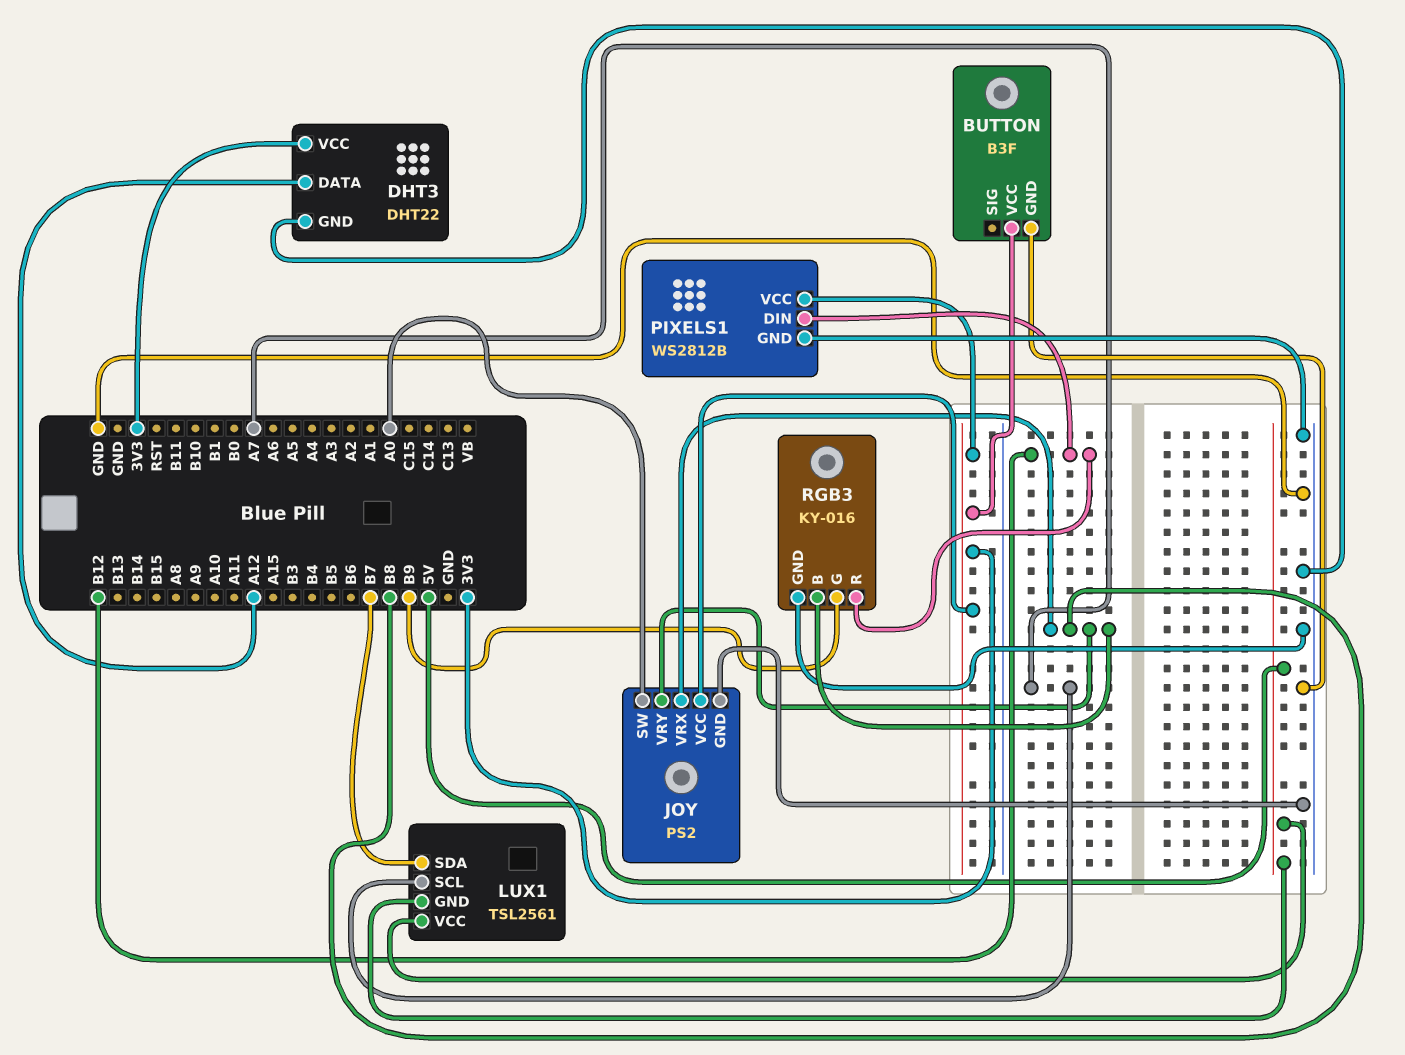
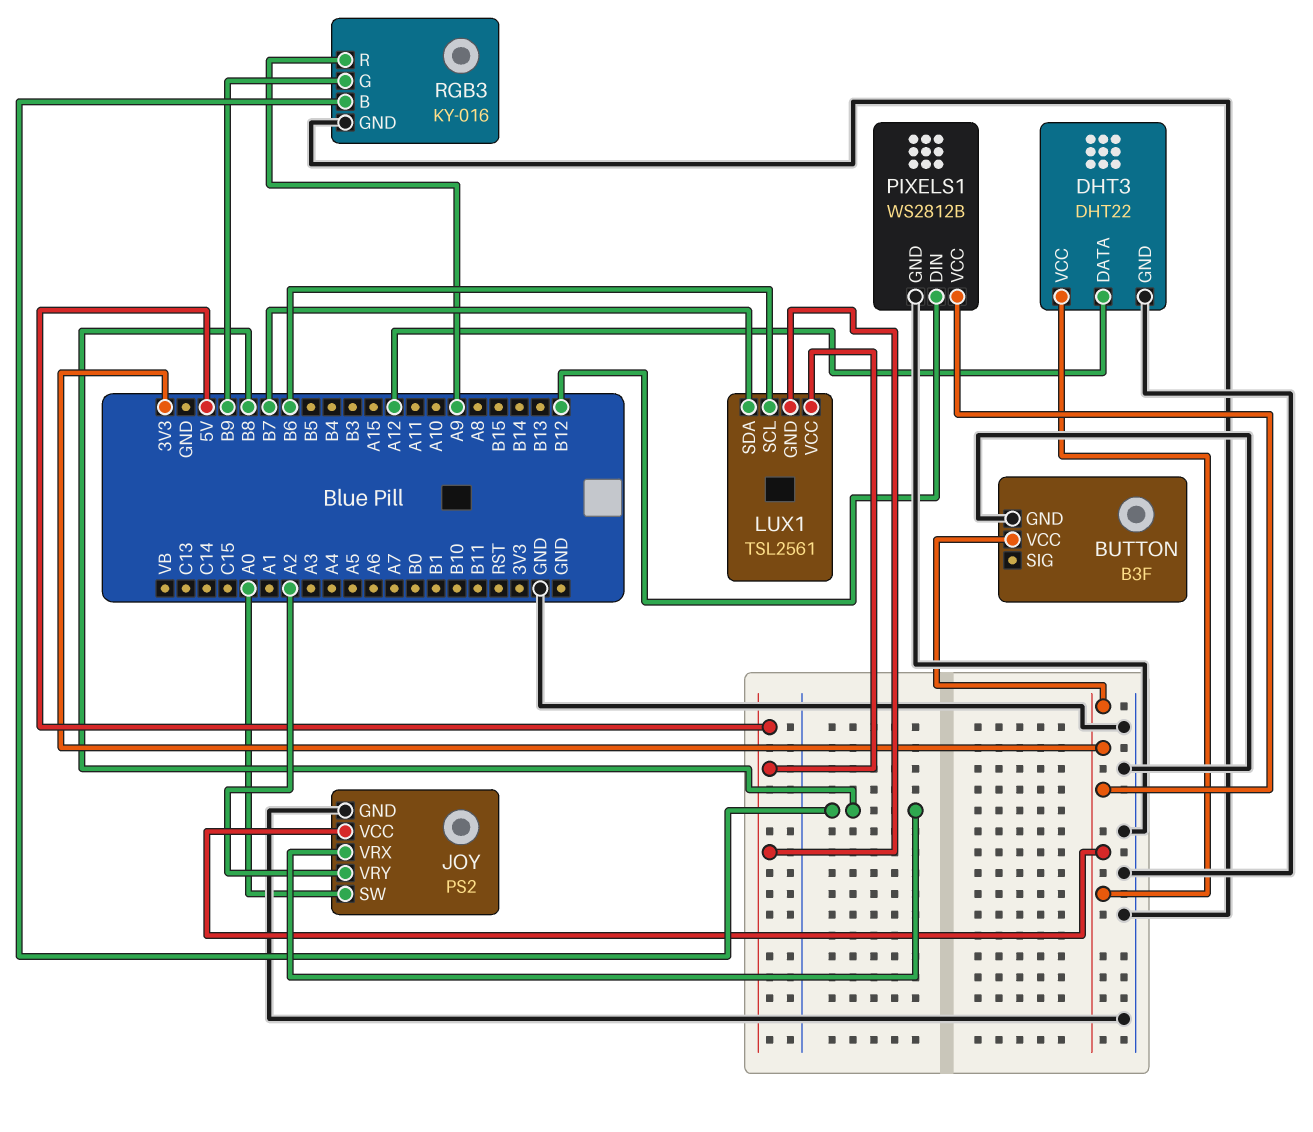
JOY pin VRY: B8 -> A2
LUX1 pin SCL: A7 -> B6
RGB3 pin R: B12 -> A9

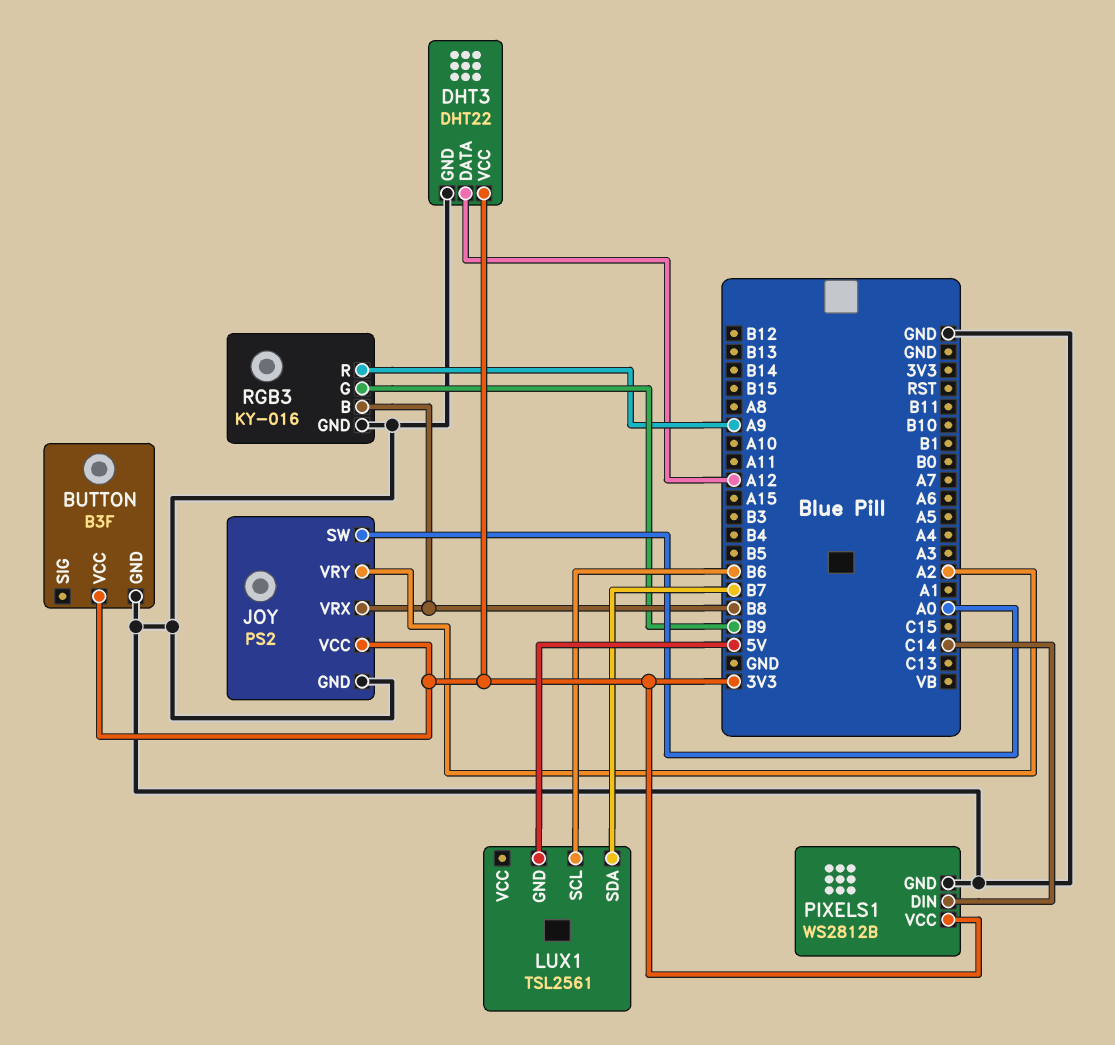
LUX1 pin VCC: 5V -> none
PIXELS1 pin DIN: B12 -> C14

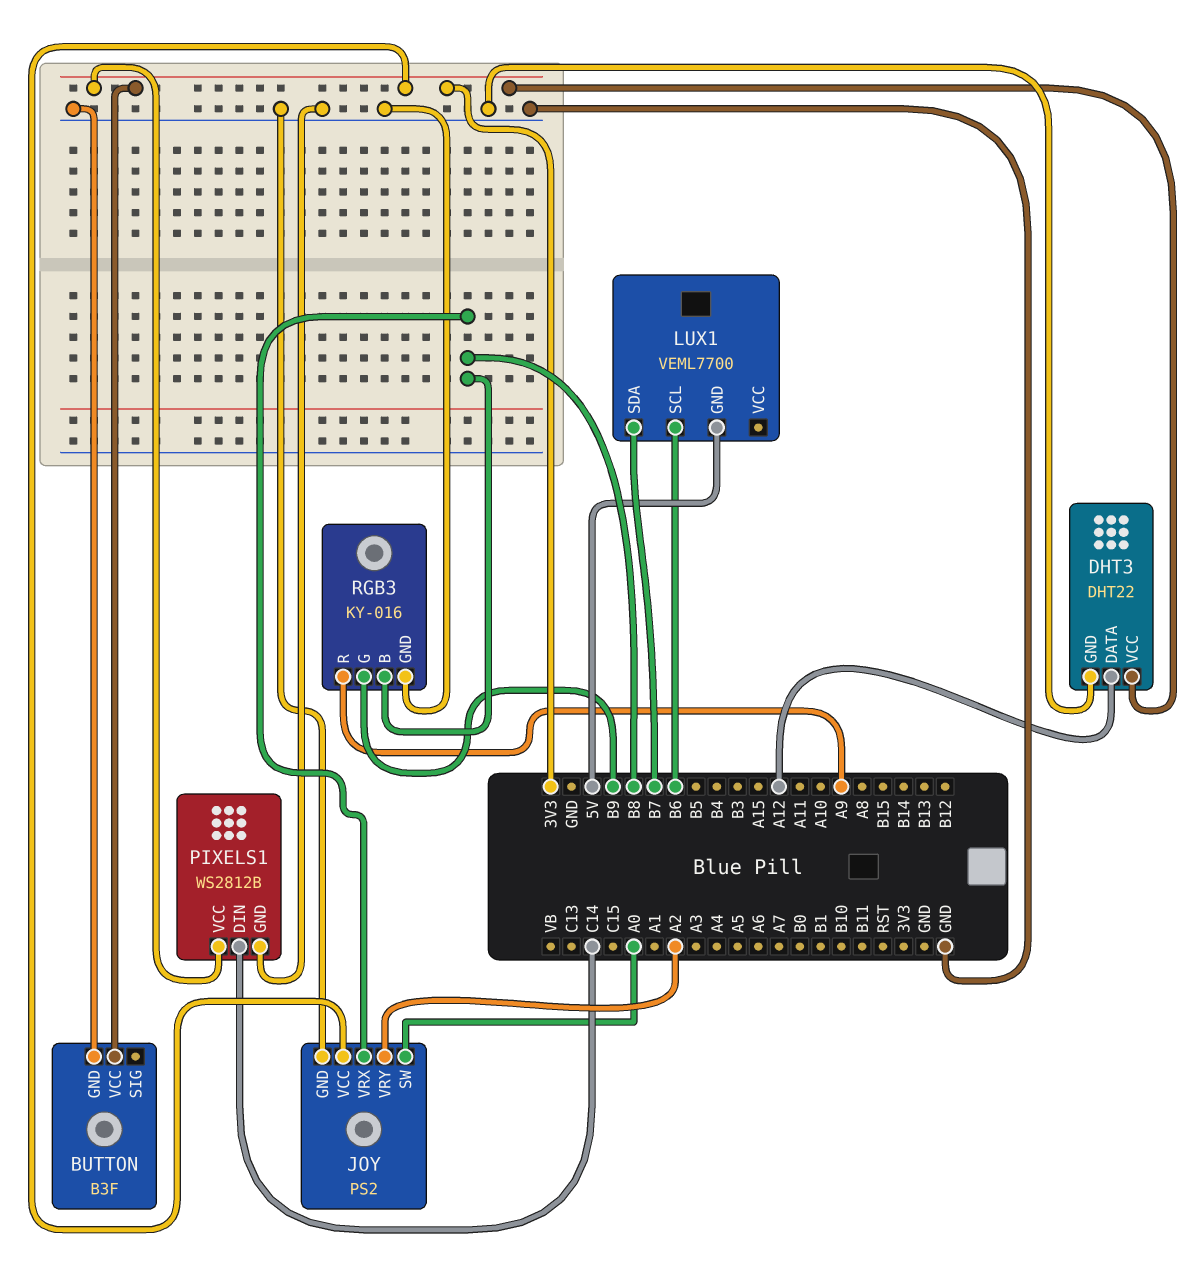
LUX1: TSL2561 -> VEML7700

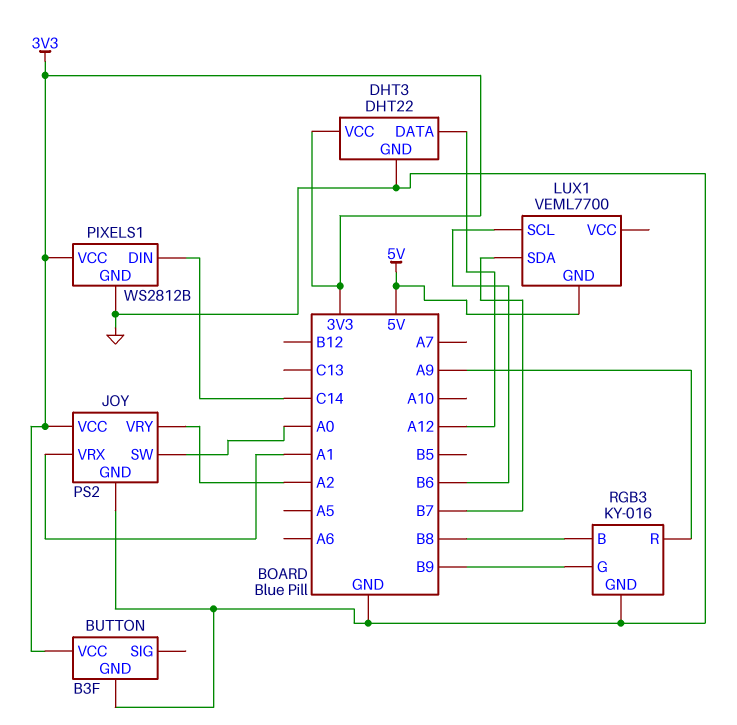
JOY pin VRX: B8 -> A1

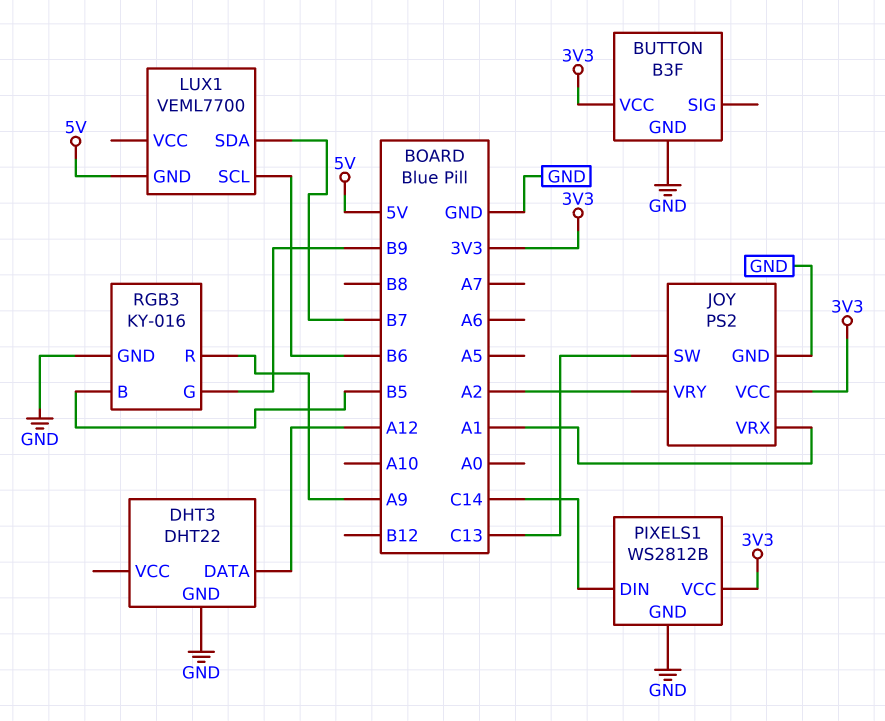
DHT3 pin VCC: 3V3 -> none
JOY pin SW: A0 -> C13
RGB3 pin B: B8 -> B5

